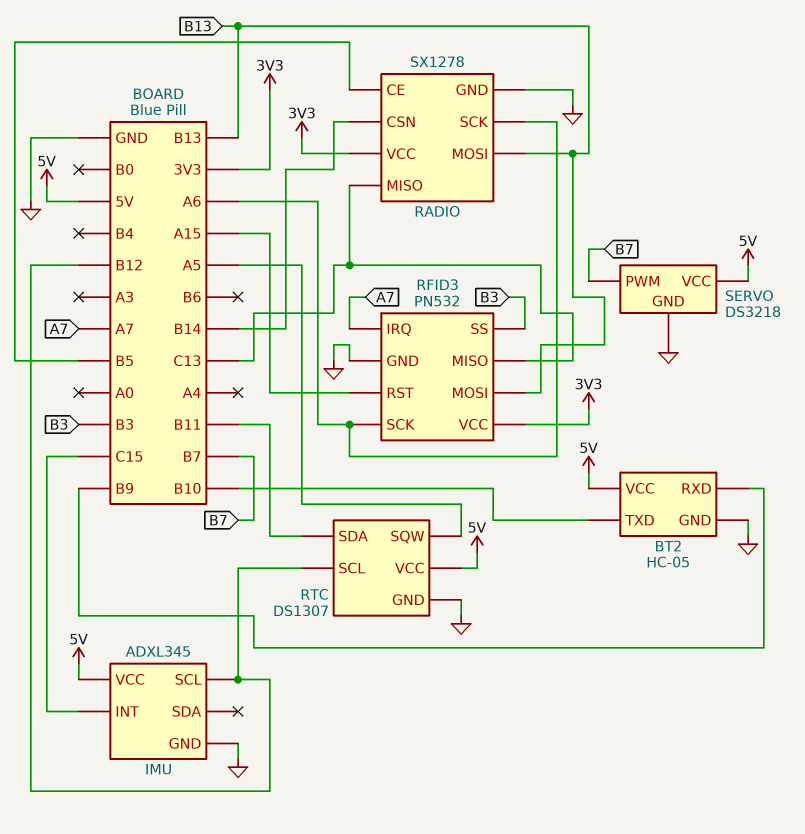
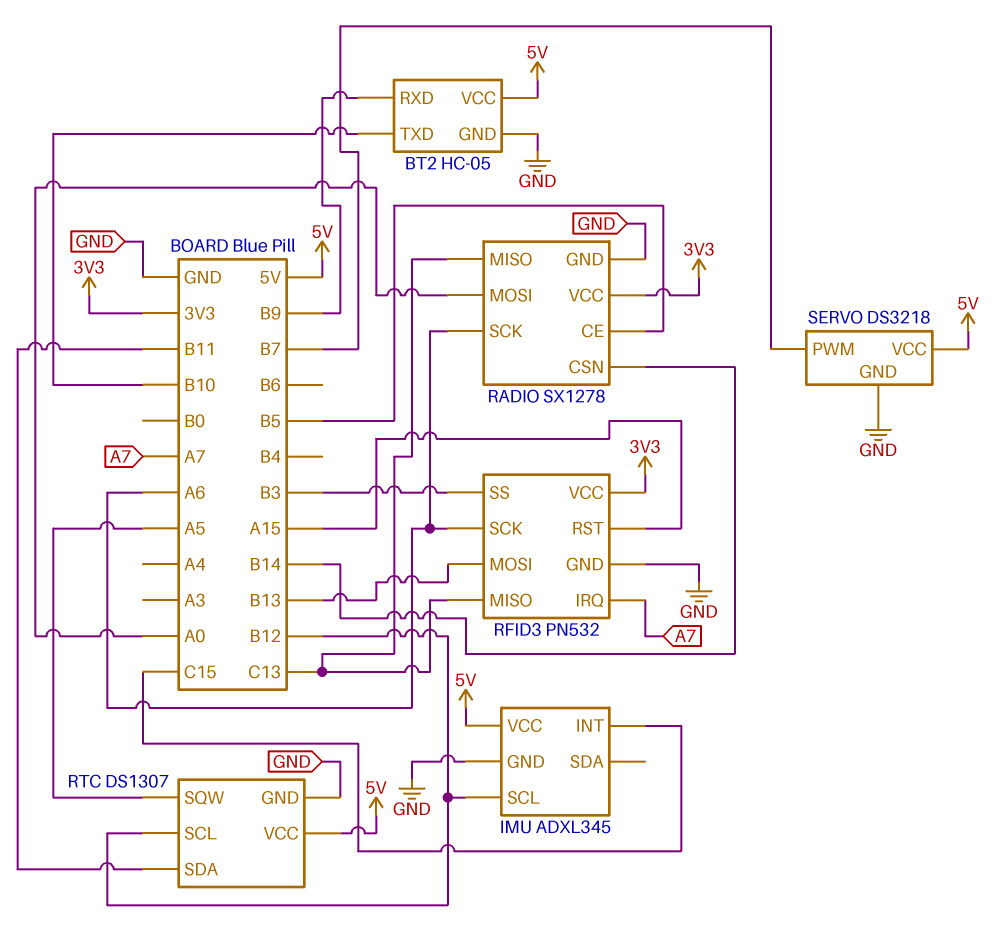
RADIO pin MOSI: B13 -> A0

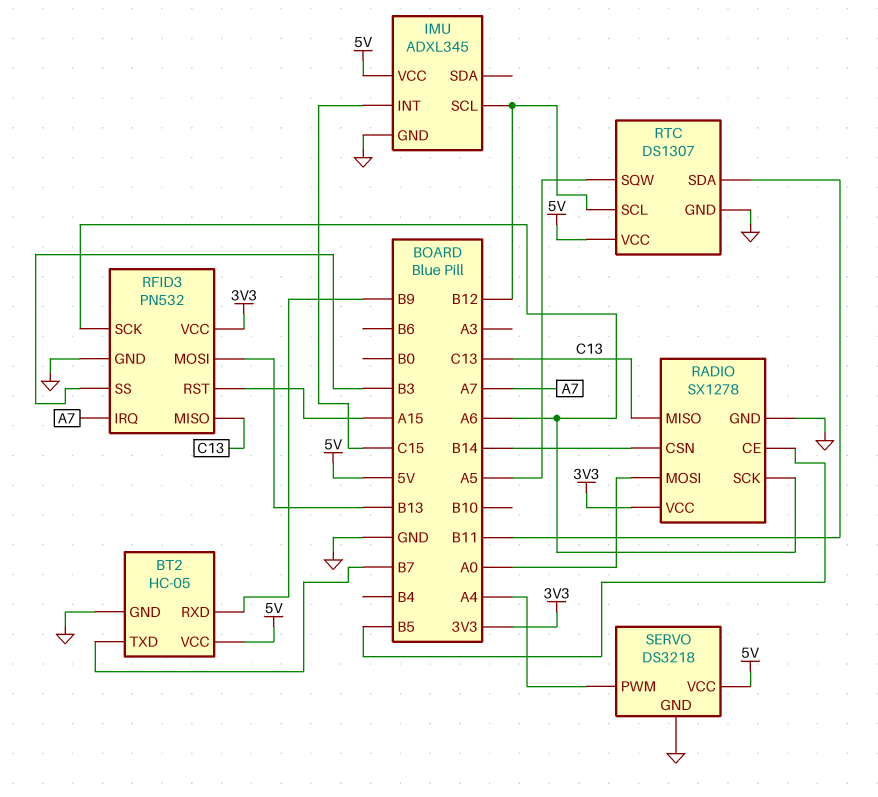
BT2 pin TXD: B10 -> B7
SERVO pin PWM: B7 -> A4

